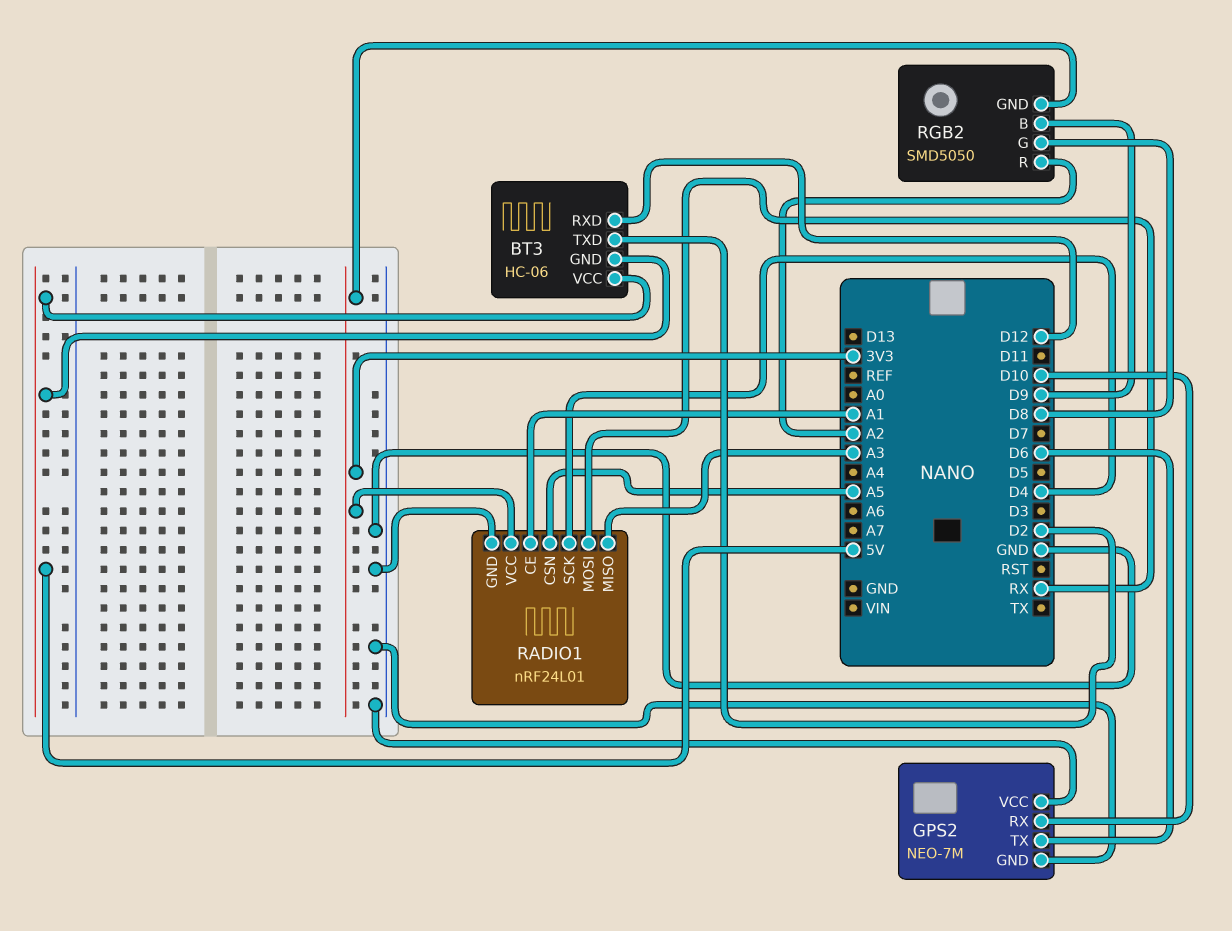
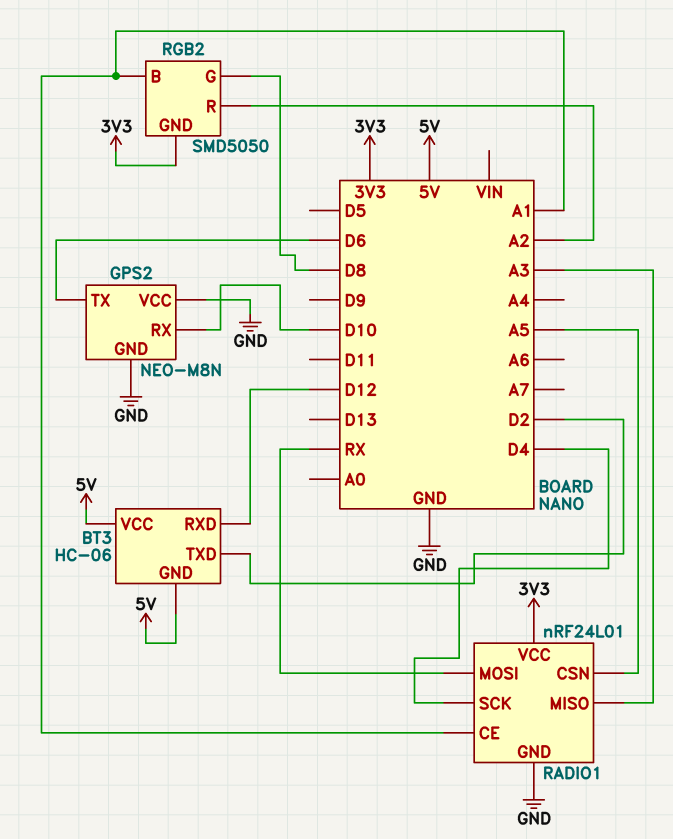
GPS2: NEO-7M -> NEO-M8N
RGB2 pin B: D9 -> A1

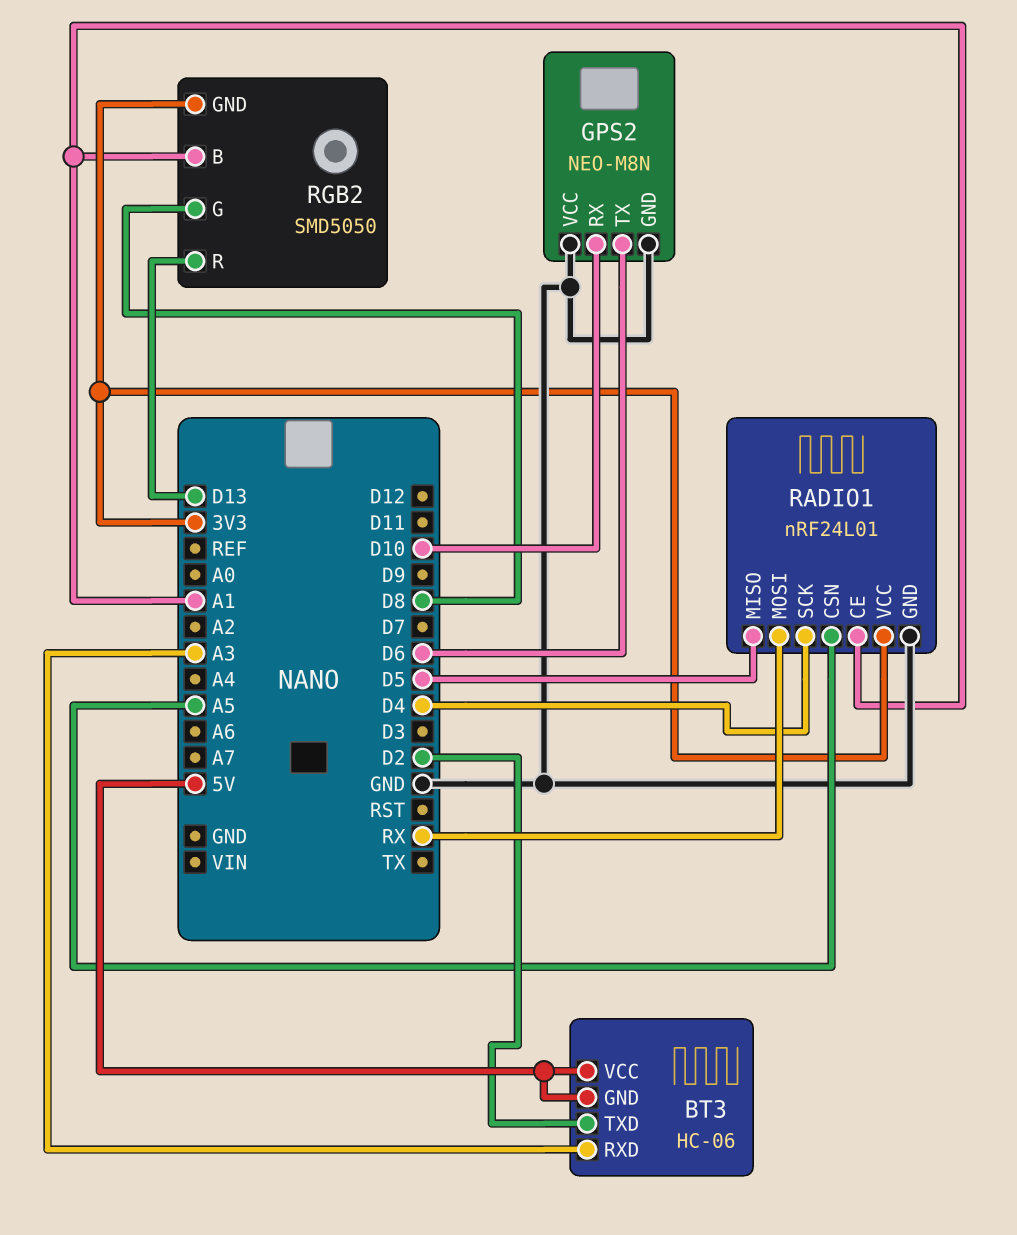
BT3 pin RXD: D12 -> A3
RADIO1 pin MISO: A3 -> D5
RGB2 pin R: A2 -> D13

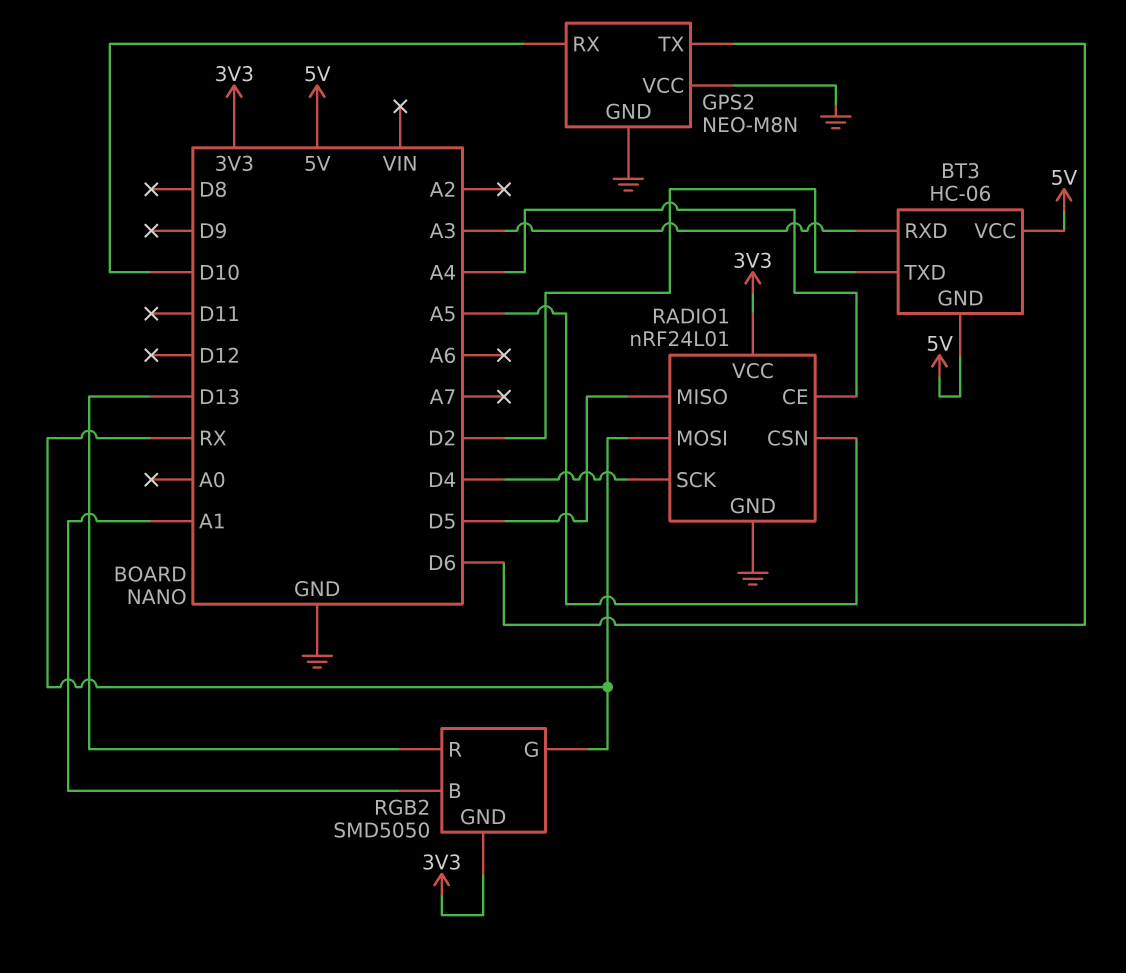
RADIO1 pin CE: A1 -> A4
RGB2 pin G: D8 -> RX

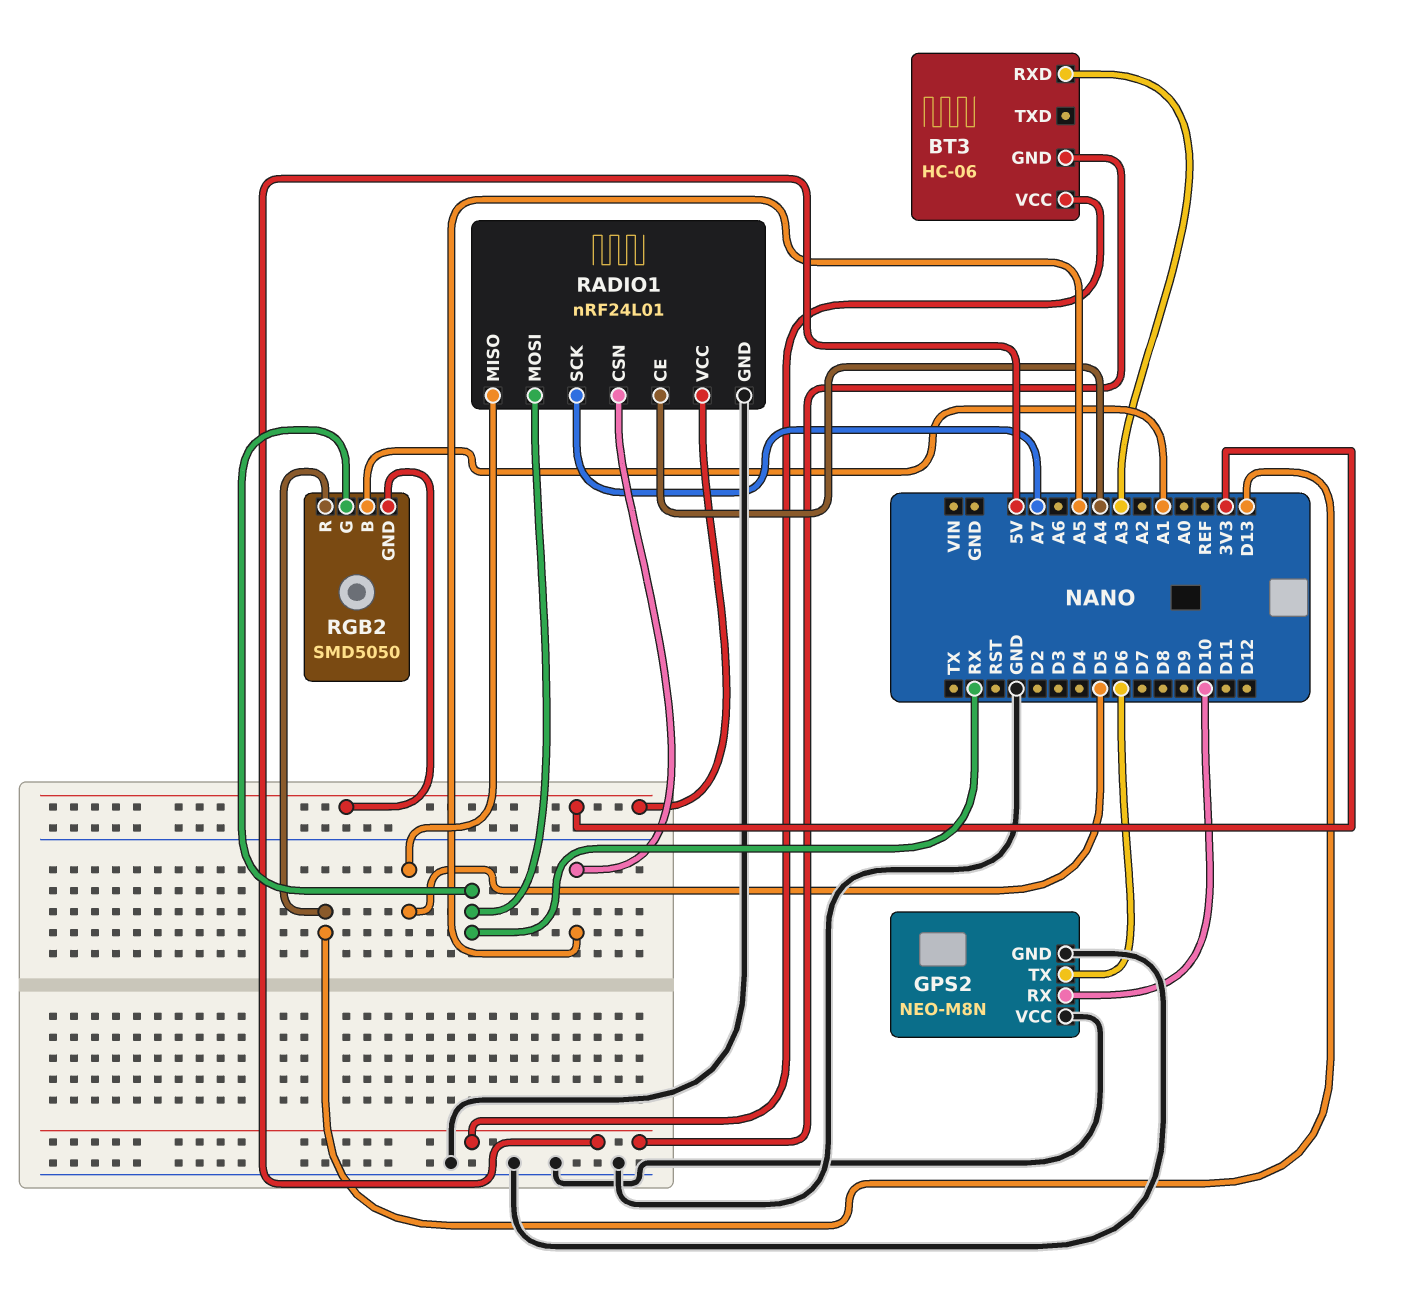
BT3 pin TXD: D2 -> none
RADIO1 pin SCK: D4 -> A7

